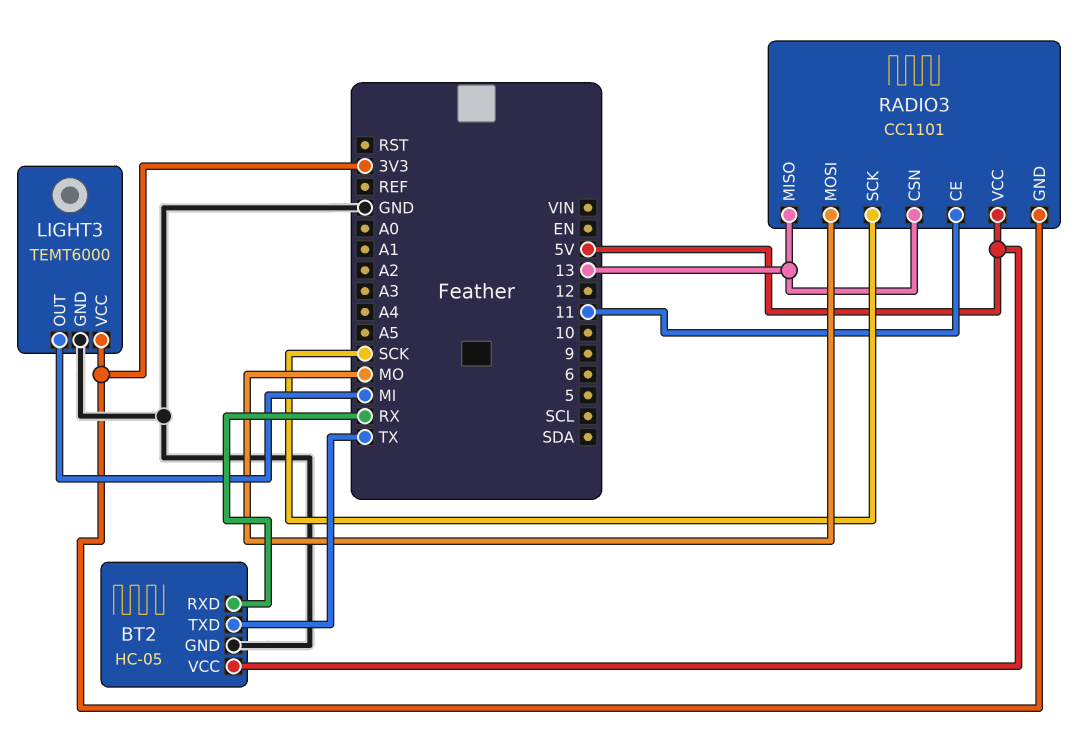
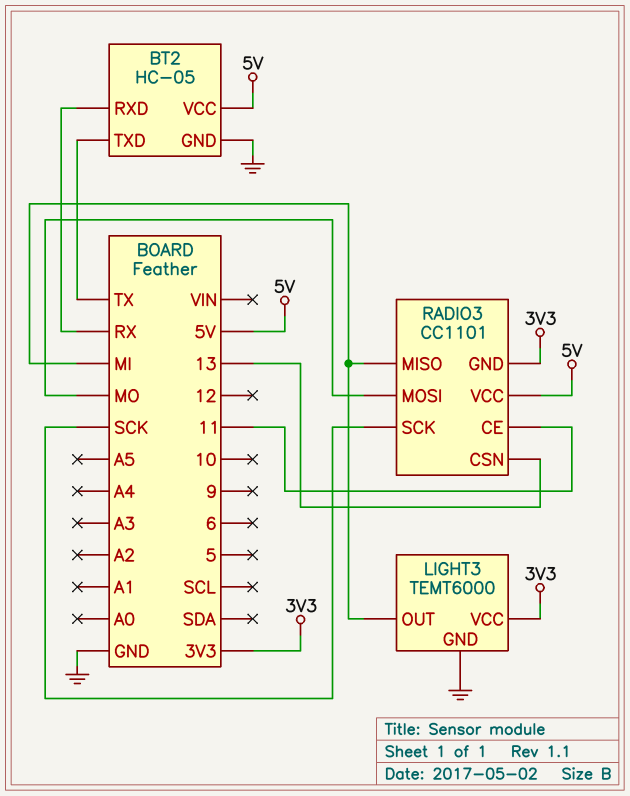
RADIO3 pin MISO: 13 -> MI

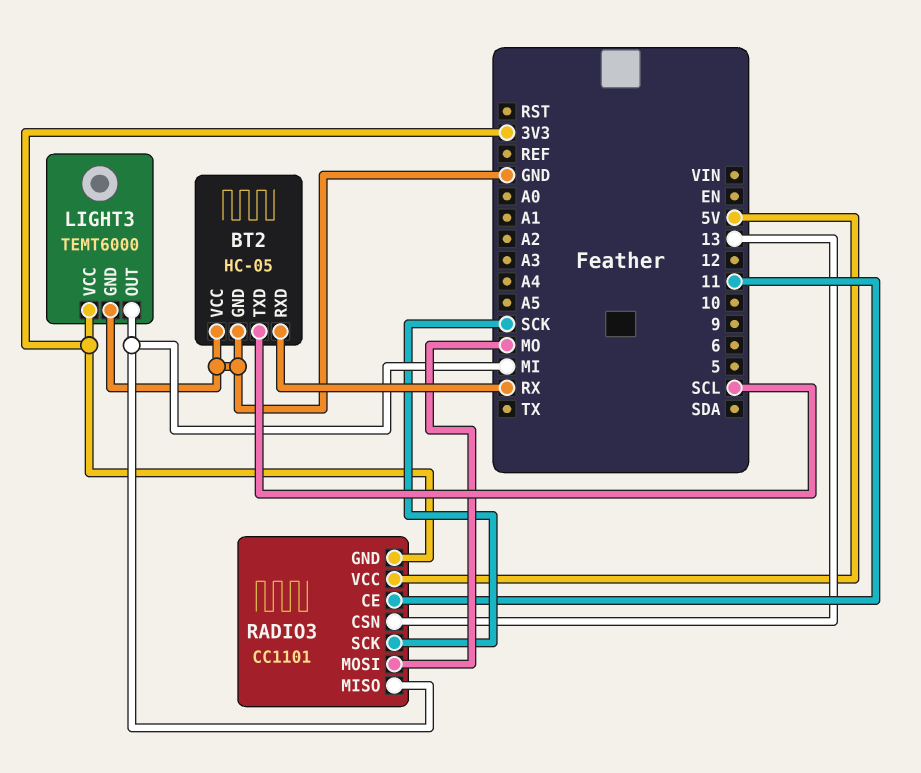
BT2 pin TXD: TX -> SCL
BT2 pin VCC: 5V -> GND

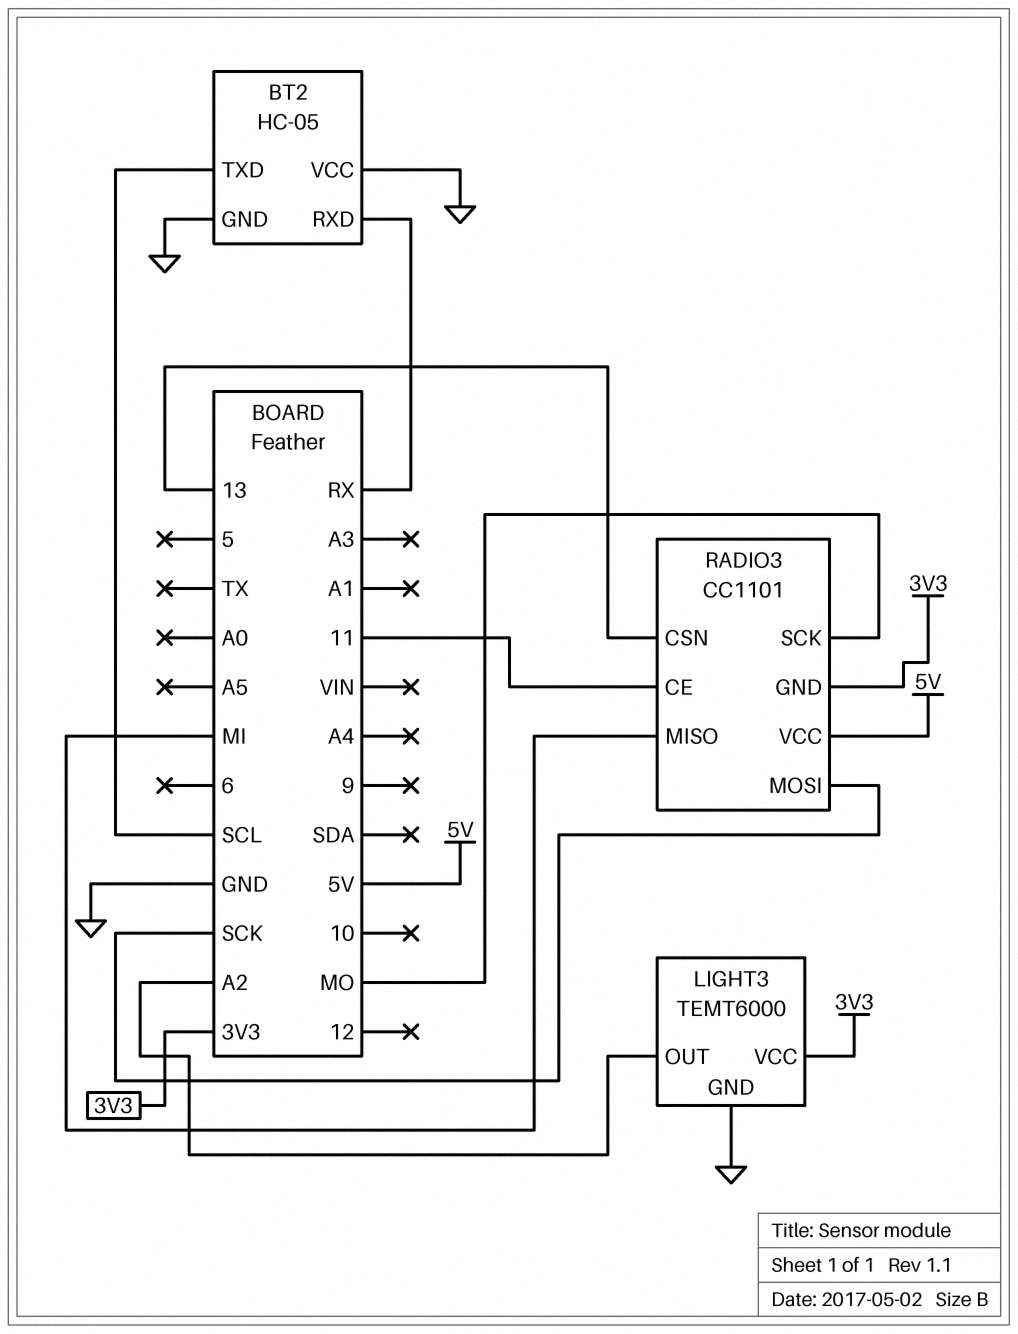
LIGHT3 pin OUT: MI -> A2
RADIO3 pin MOSI: MO -> SCK
RADIO3 pin SCK: SCK -> MO

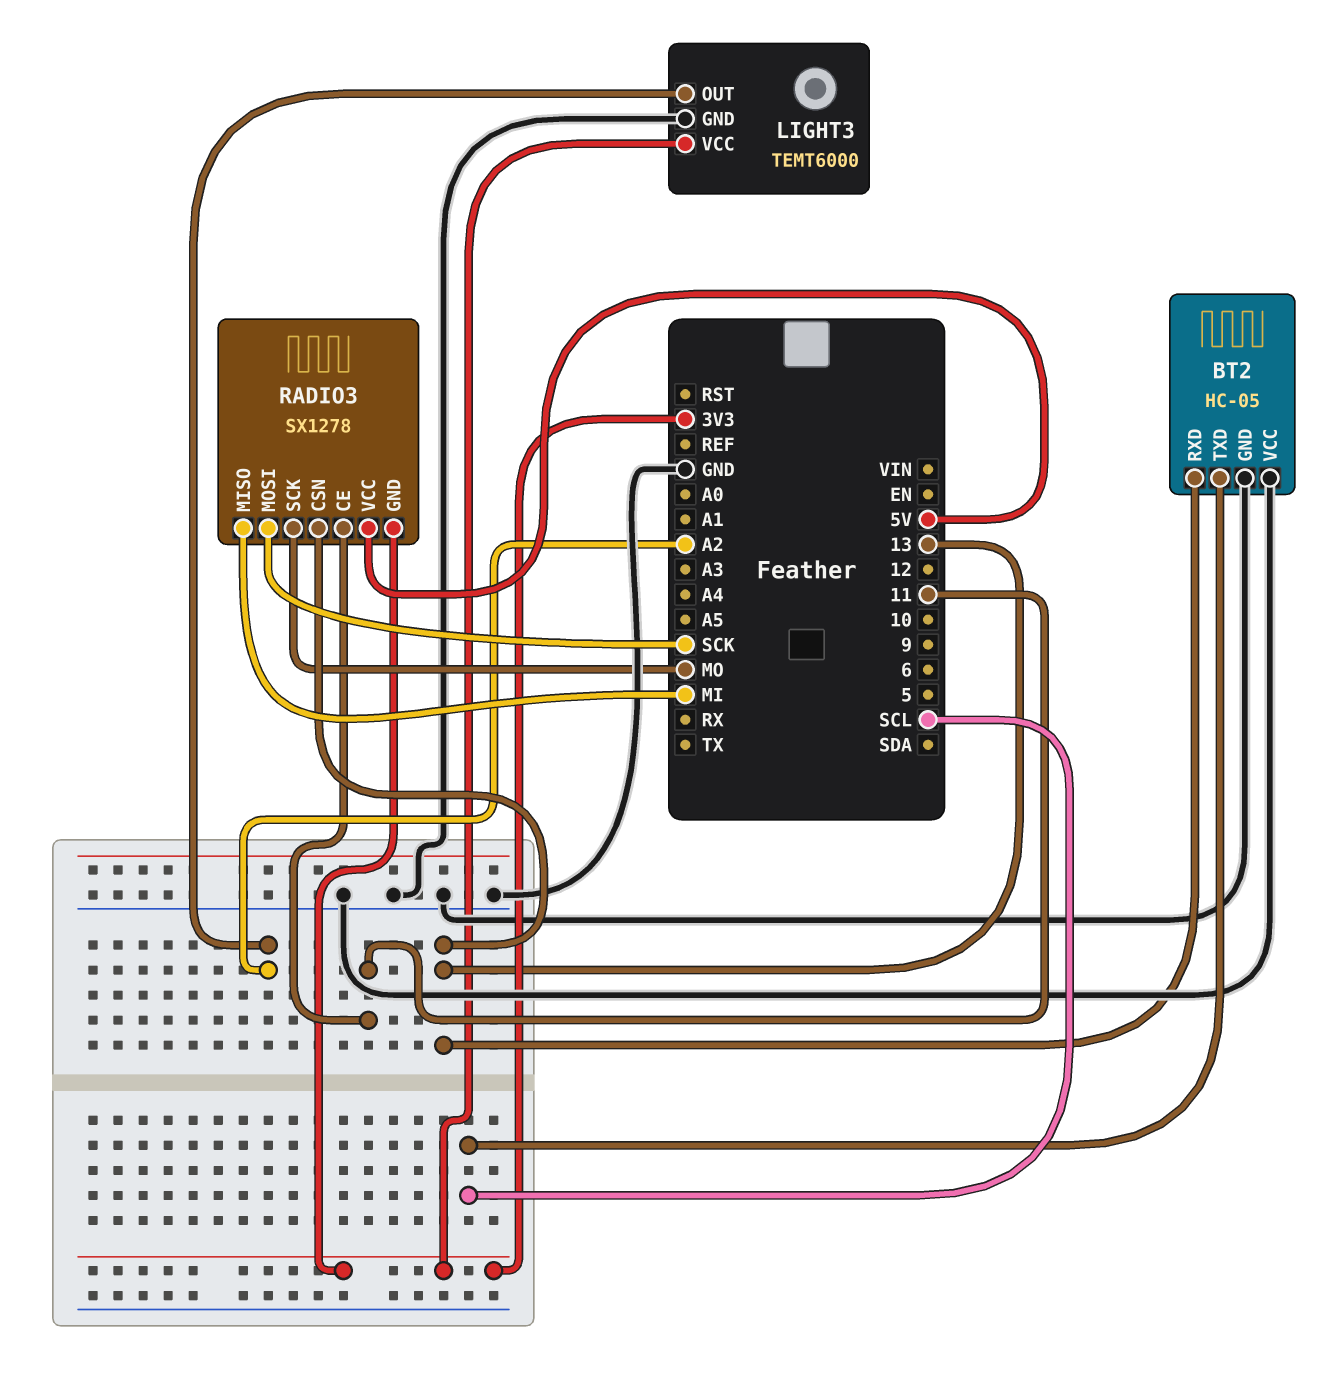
BT2 pin RXD: RX -> 13
RADIO3: CC1101 -> SX1278

